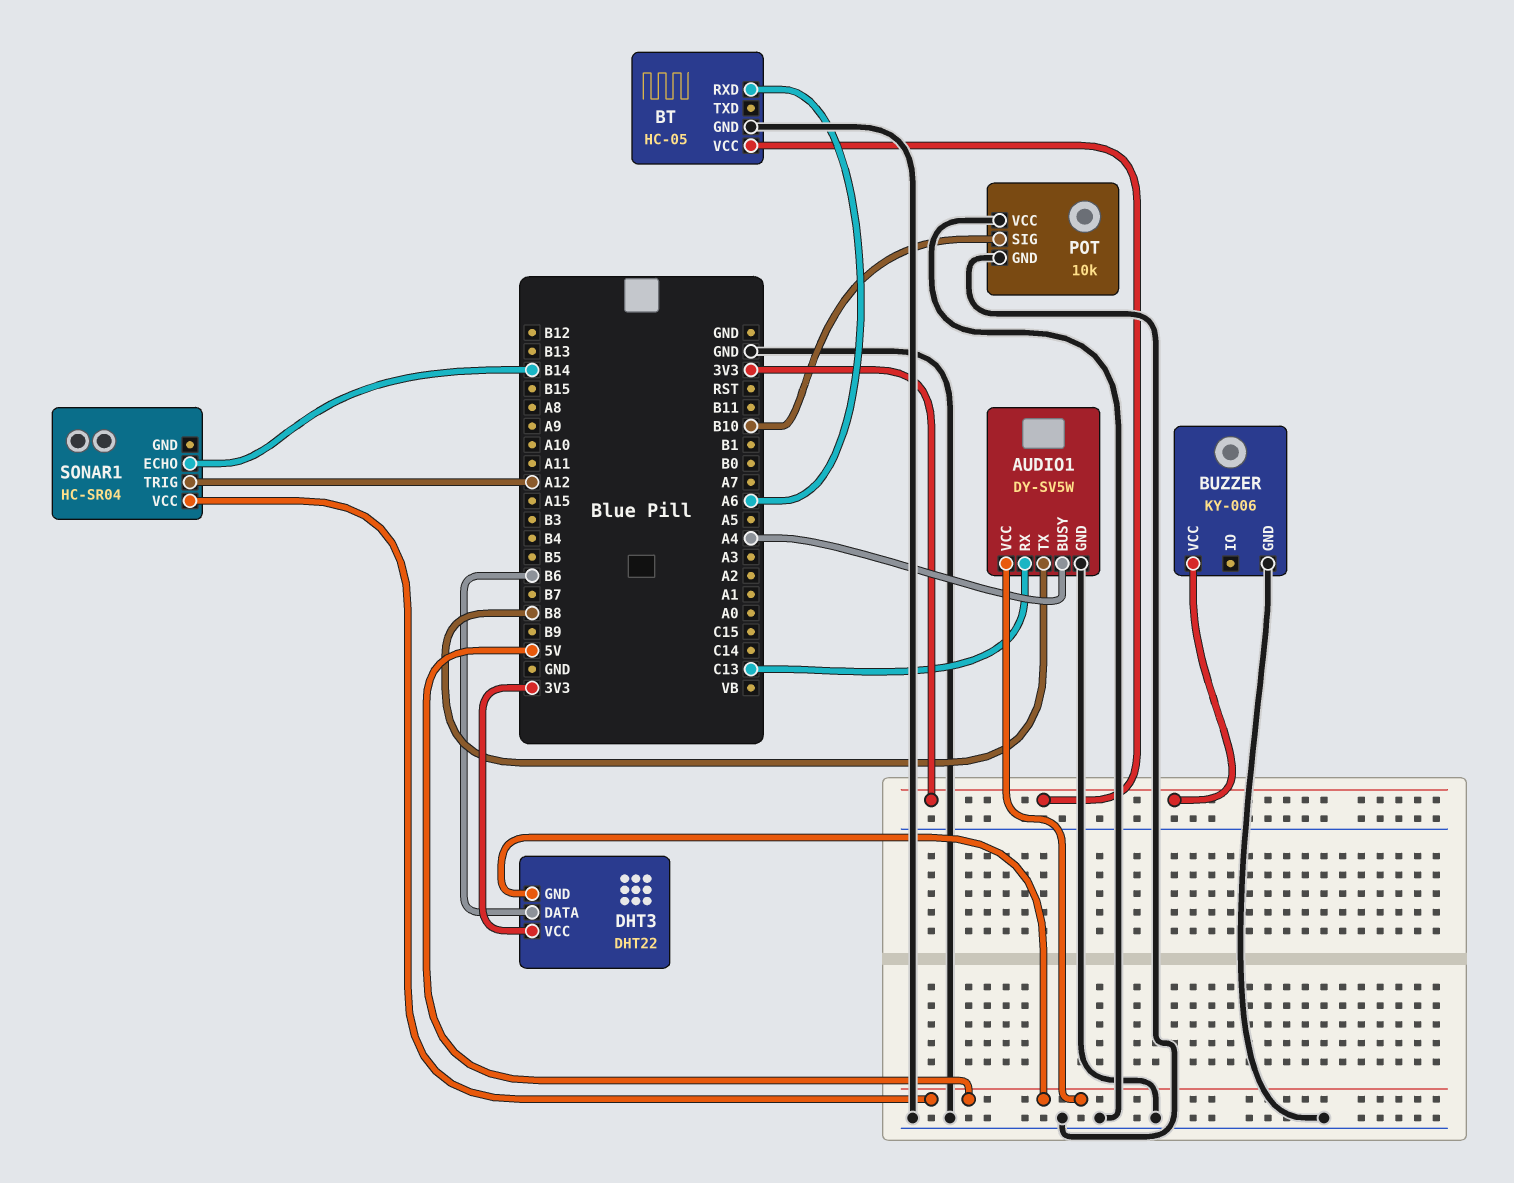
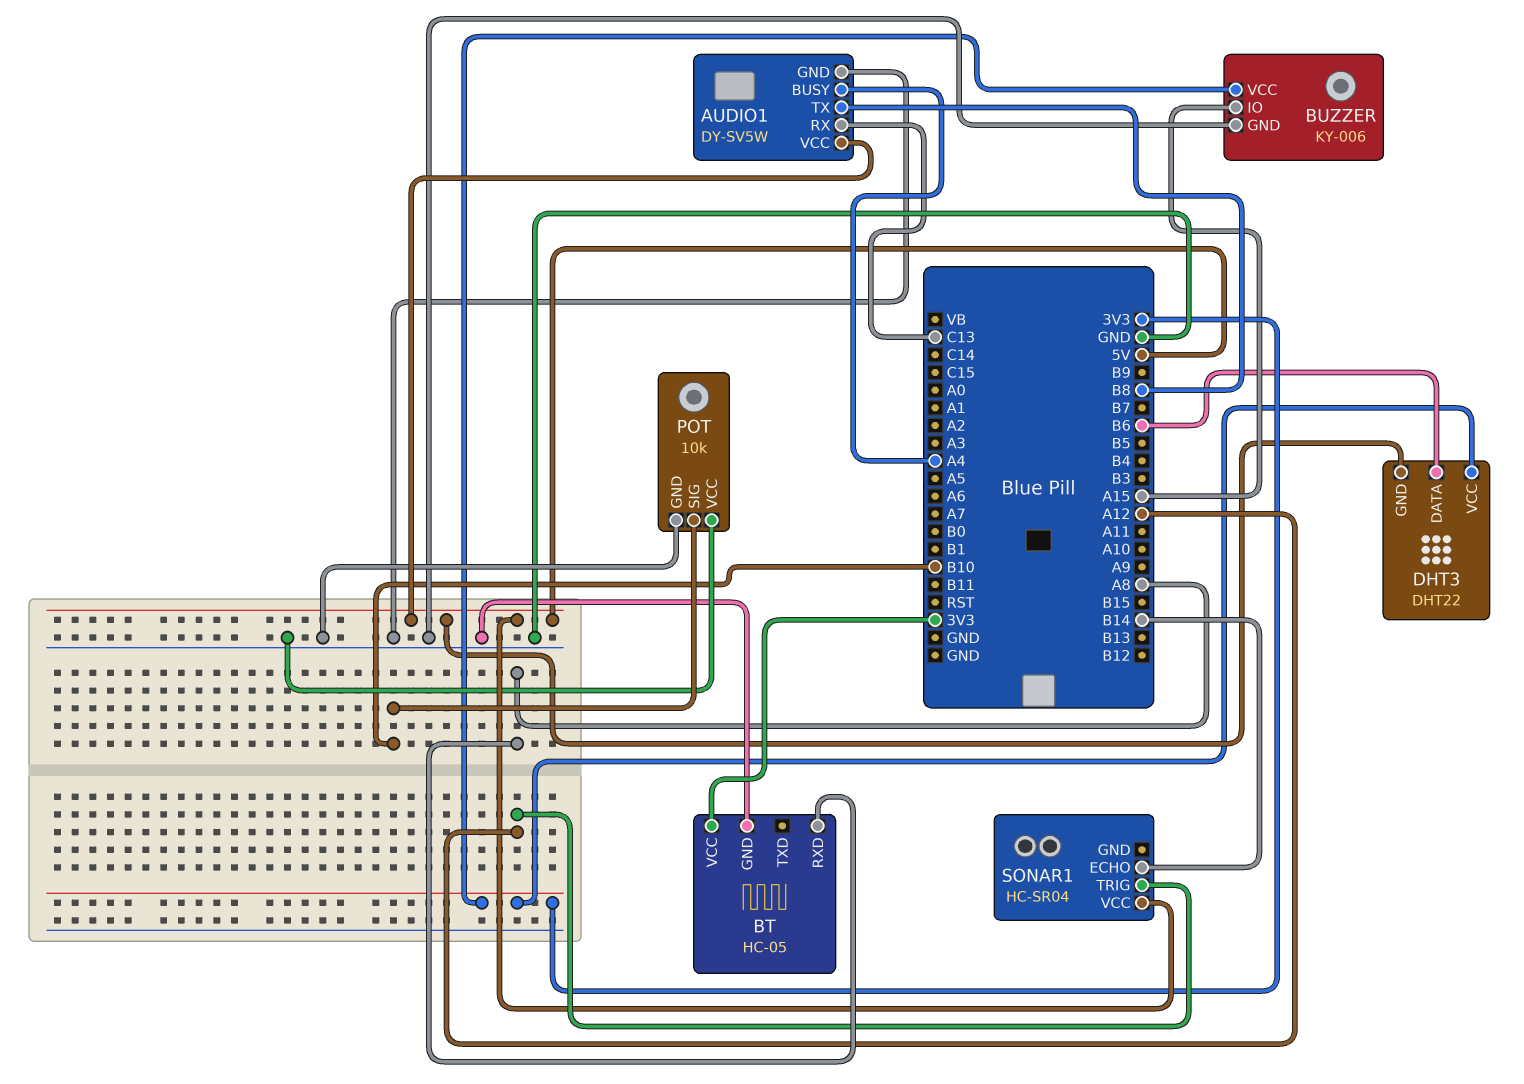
BT pin RXD: A6 -> A8
BUZZER pin IO: none -> A15

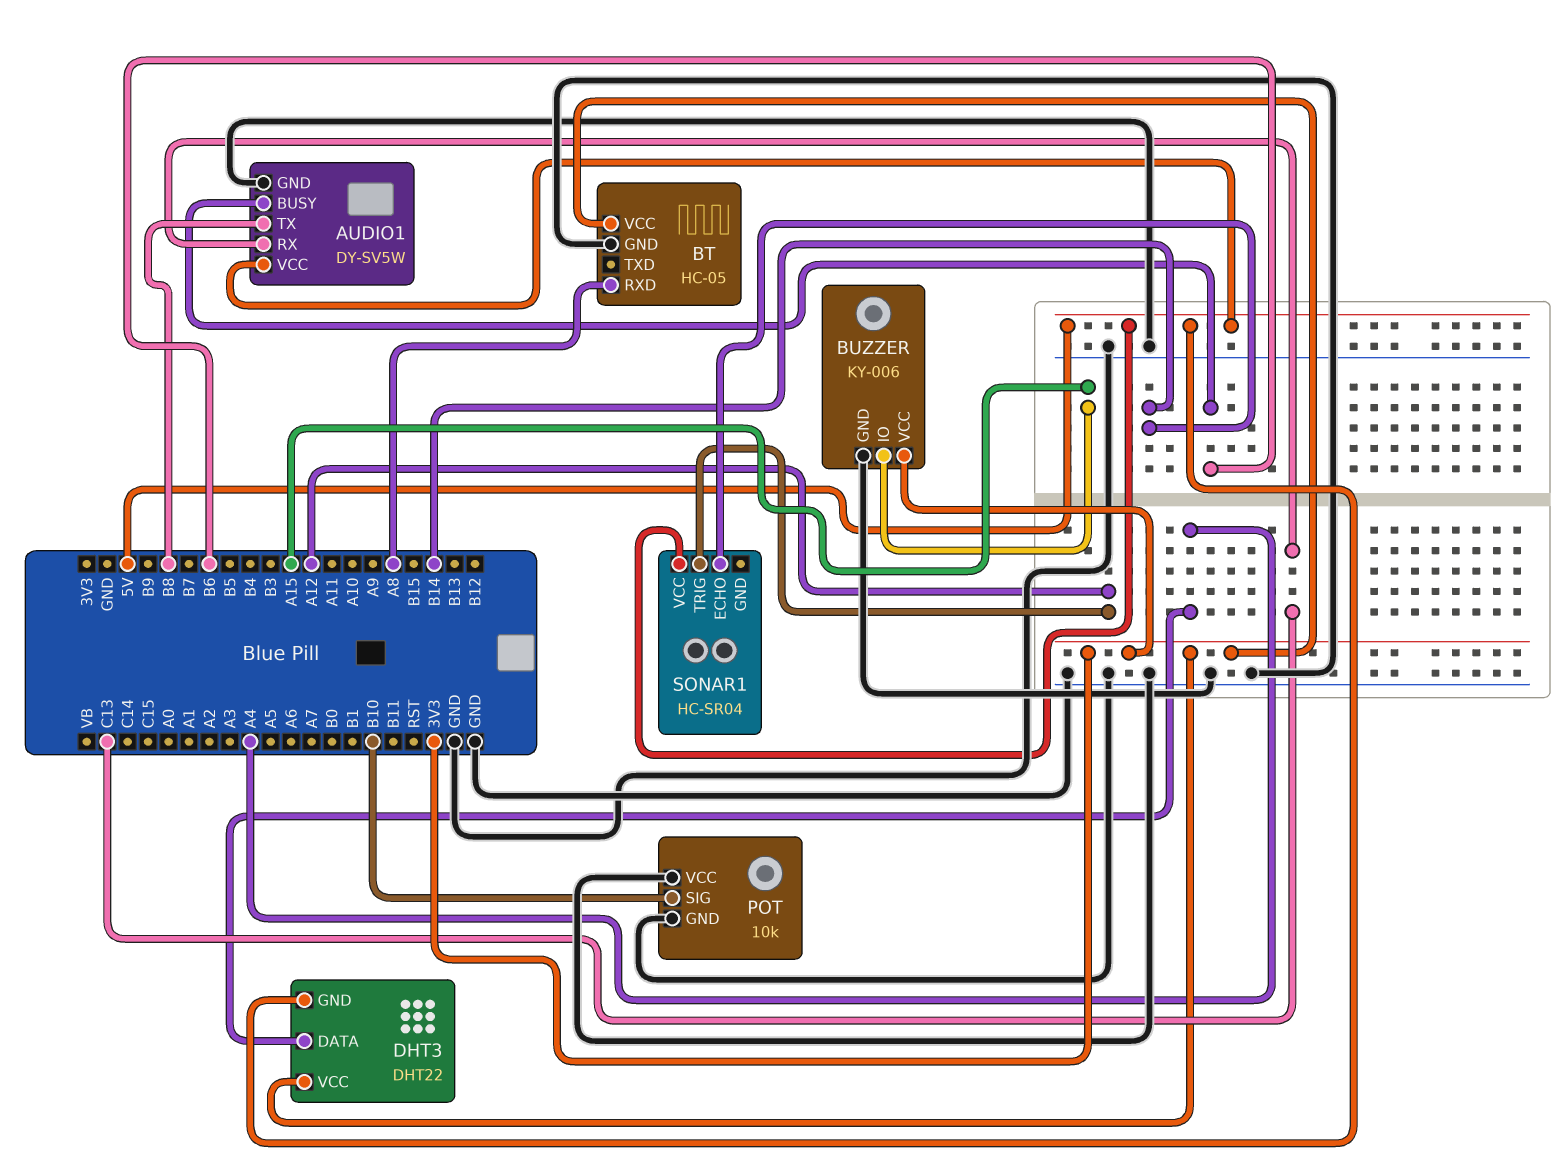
AUDIO1 pin BUSY: A4 -> B6
DHT3 pin DATA: B6 -> A4

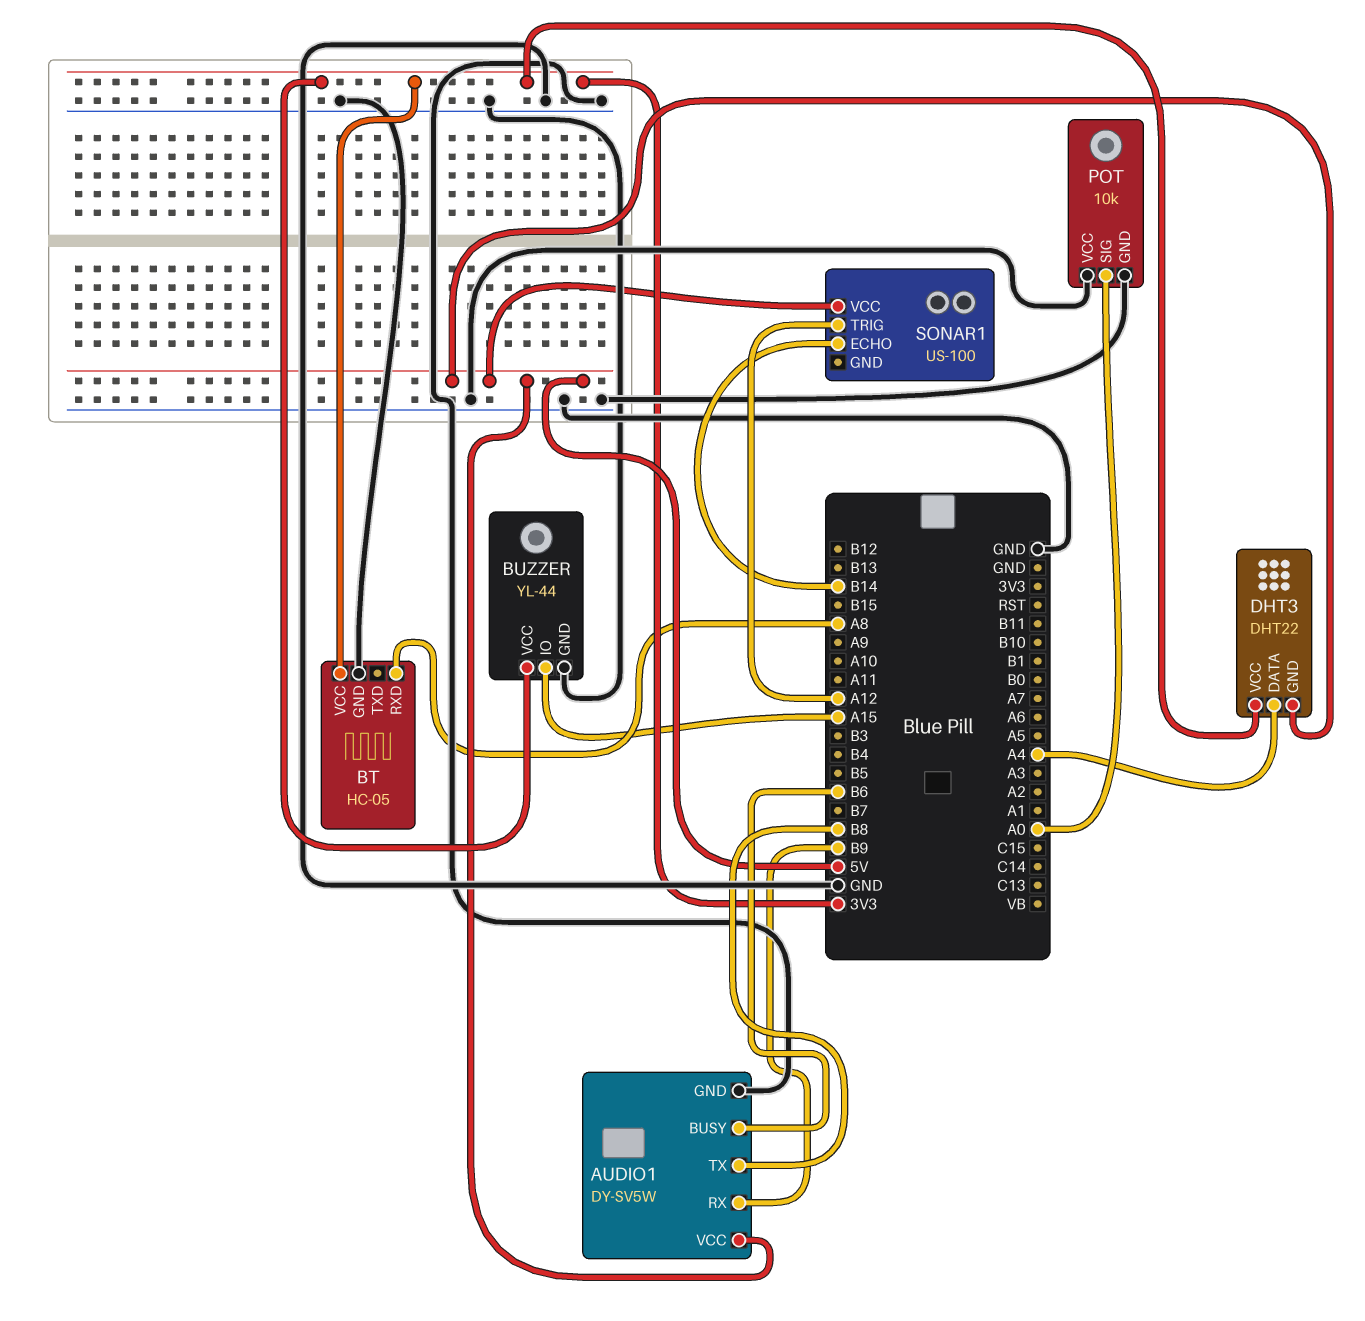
AUDIO1 pin RX: C13 -> B9
BUZZER: KY-006 -> YL-44
POT pin SIG: B10 -> A0
SONAR1: HC-SR04 -> US-100

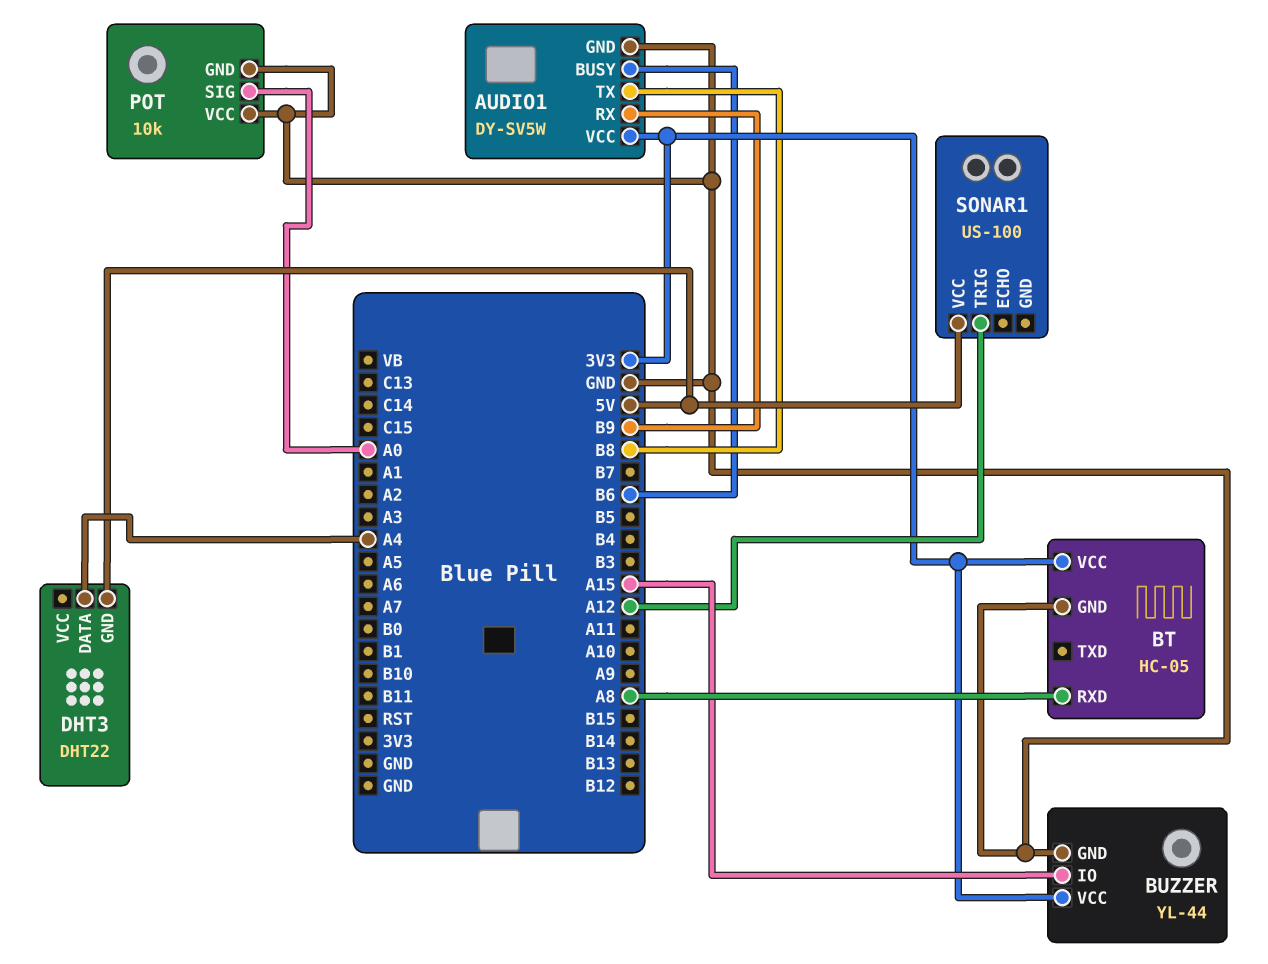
AUDIO1 pin VCC: 5V -> 3V3
DHT3 pin VCC: 3V3 -> none
SONAR1 pin ECHO: B14 -> none

